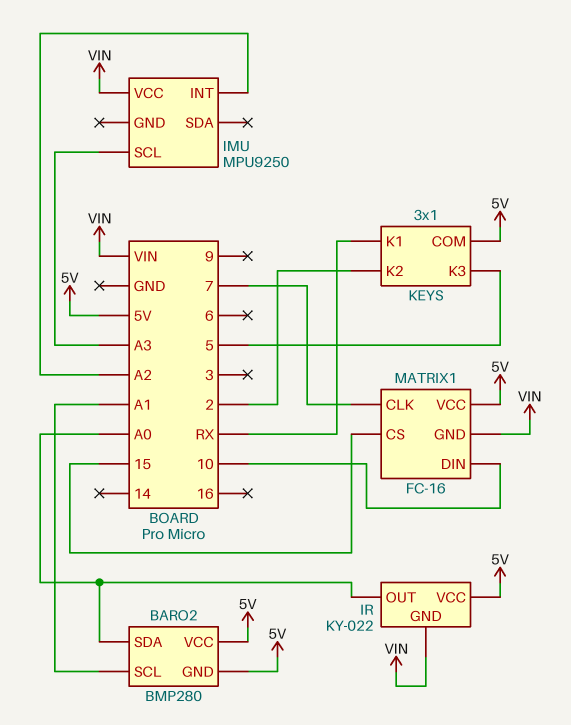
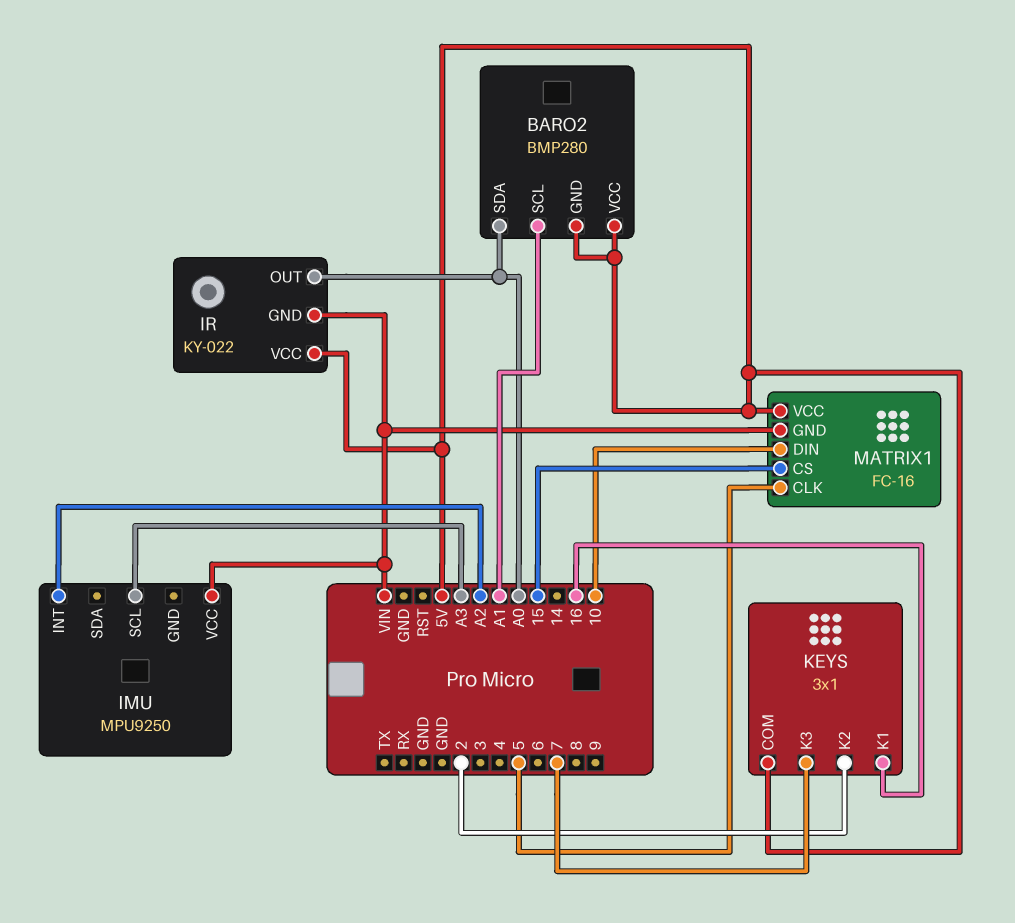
KEYS pin K1: RX -> 16
KEYS pin K3: 5 -> 7
MATRIX1 pin CLK: 7 -> 5

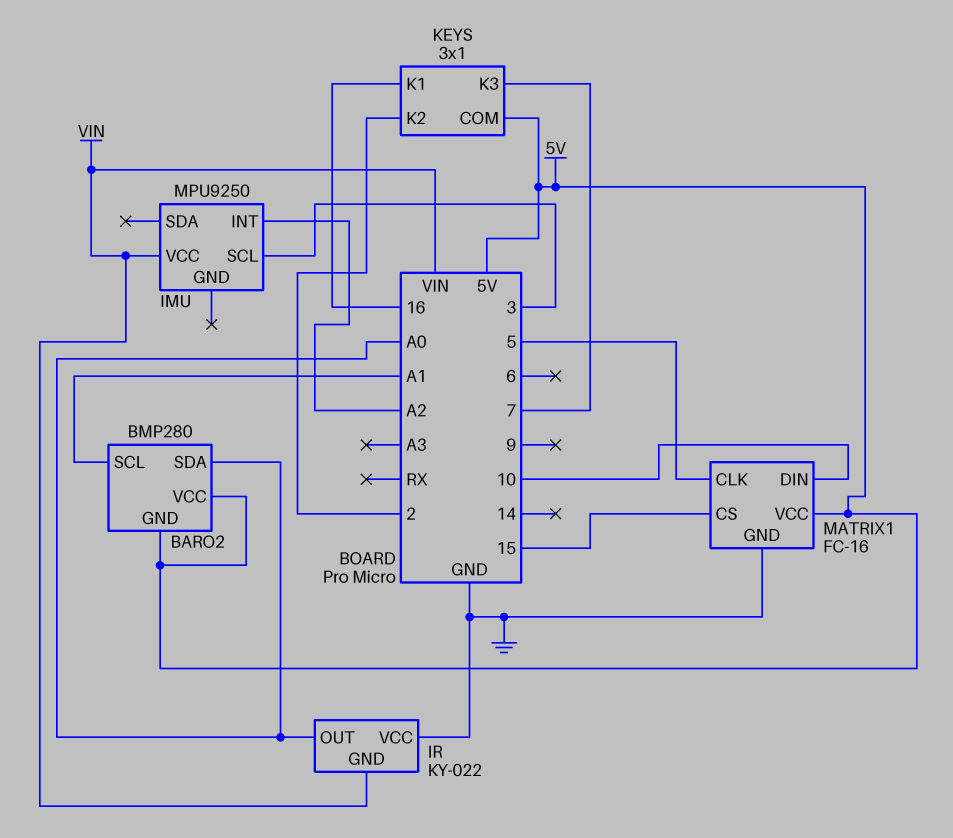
IMU pin SCL: A3 -> 3
IR pin VCC: 5V -> GND
MATRIX1 pin GND: VIN -> GND

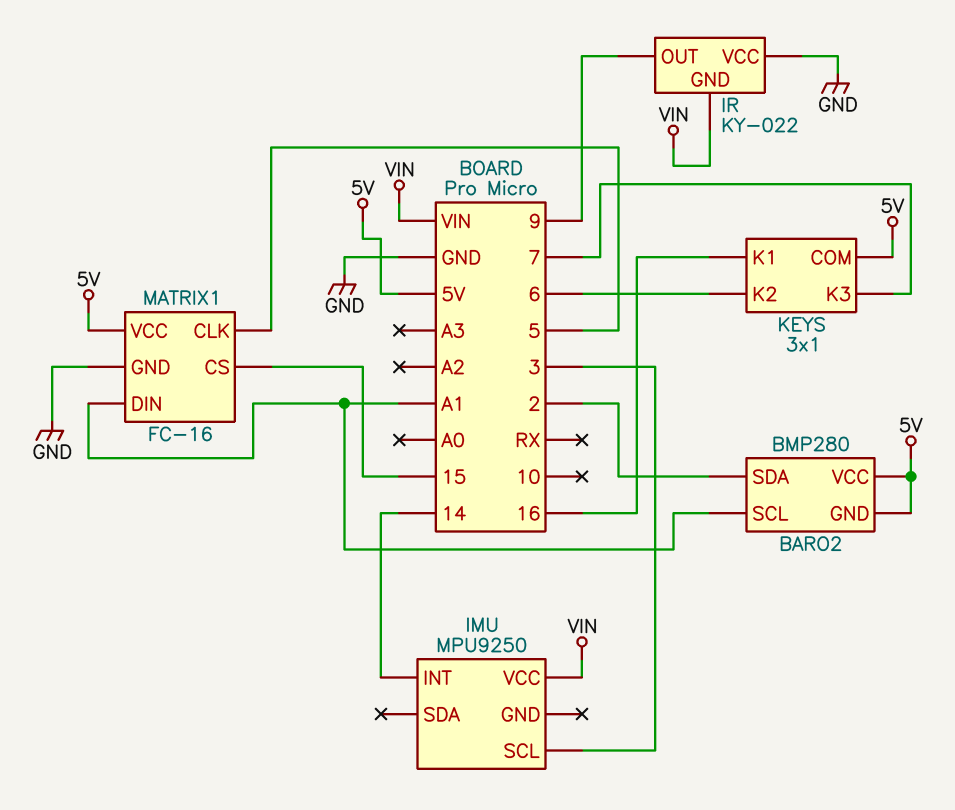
BARO2 pin SDA: A0 -> 2
IMU pin INT: A2 -> 14
IR pin OUT: A0 -> 9
KEYS pin K2: 2 -> 6
MATRIX1 pin DIN: 10 -> A1

